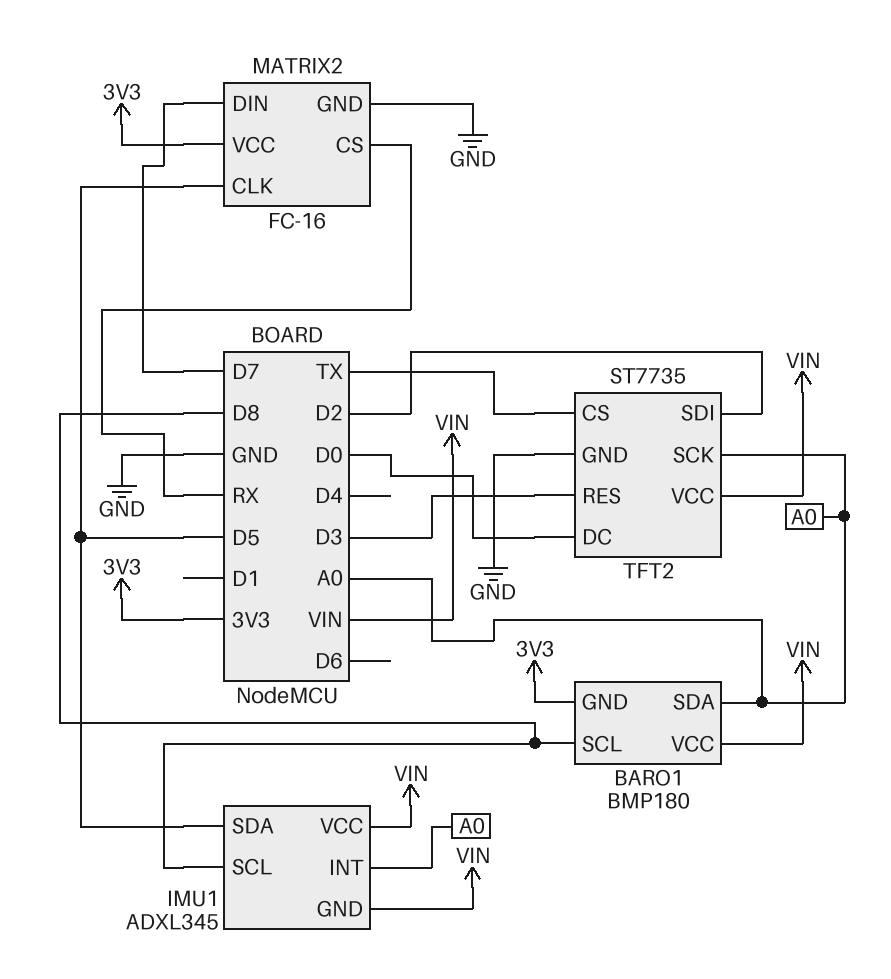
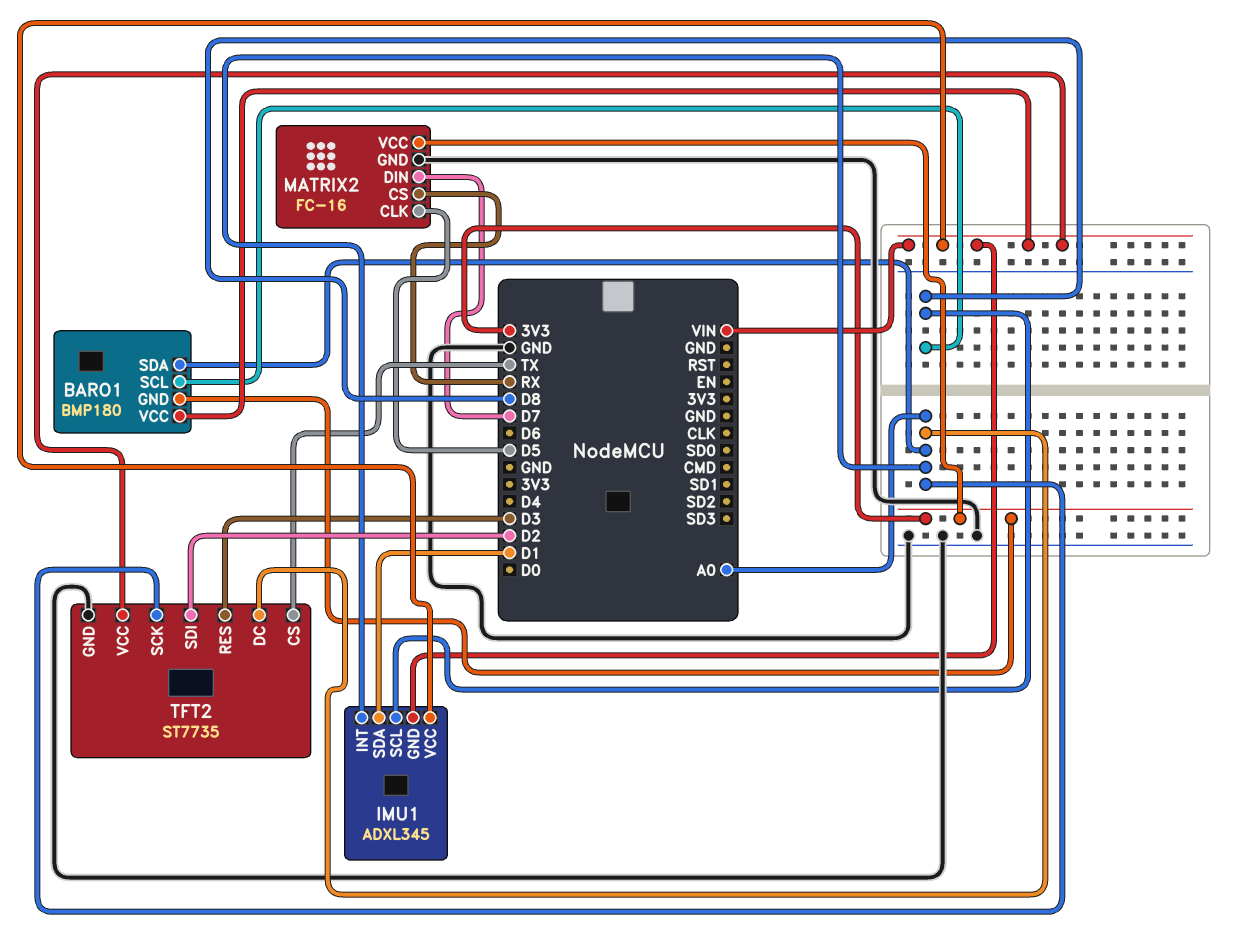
IMU1 pin SDA: D5 -> D1
TFT2 pin DC: D0 -> A0

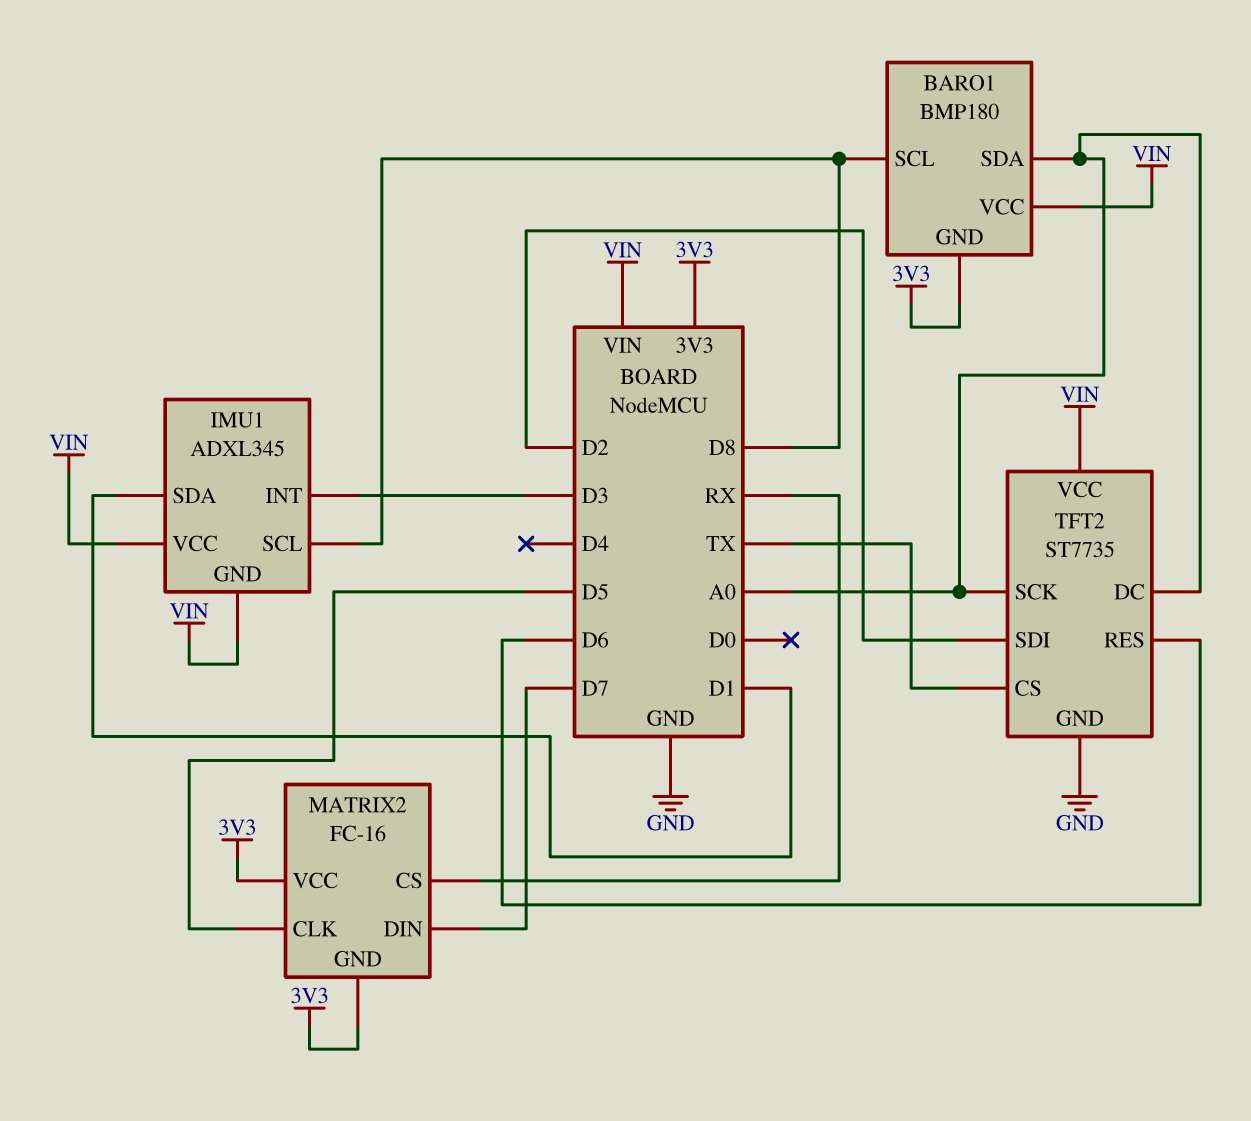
IMU1 pin INT: A0 -> D3
MATRIX2 pin GND: GND -> 3V3
TFT2 pin RES: D3 -> D6

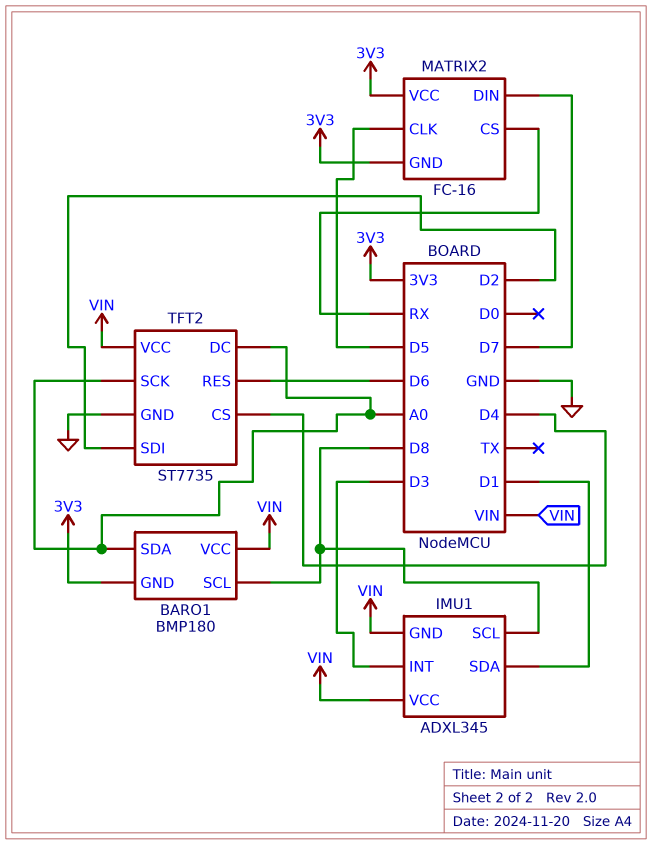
TFT2 pin CS: TX -> D4

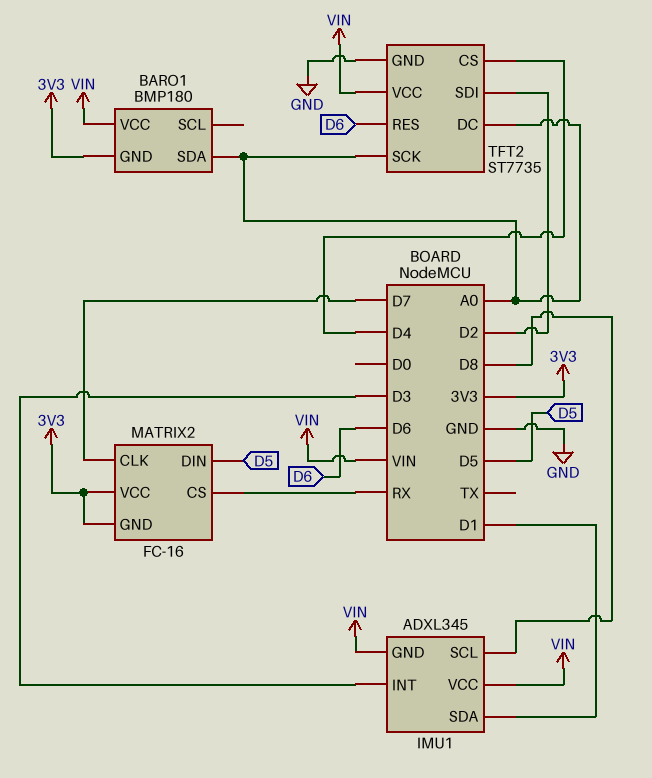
BARO1 pin SCL: D8 -> none
MATRIX2 pin CLK: D5 -> D7
MATRIX2 pin DIN: D7 -> D5

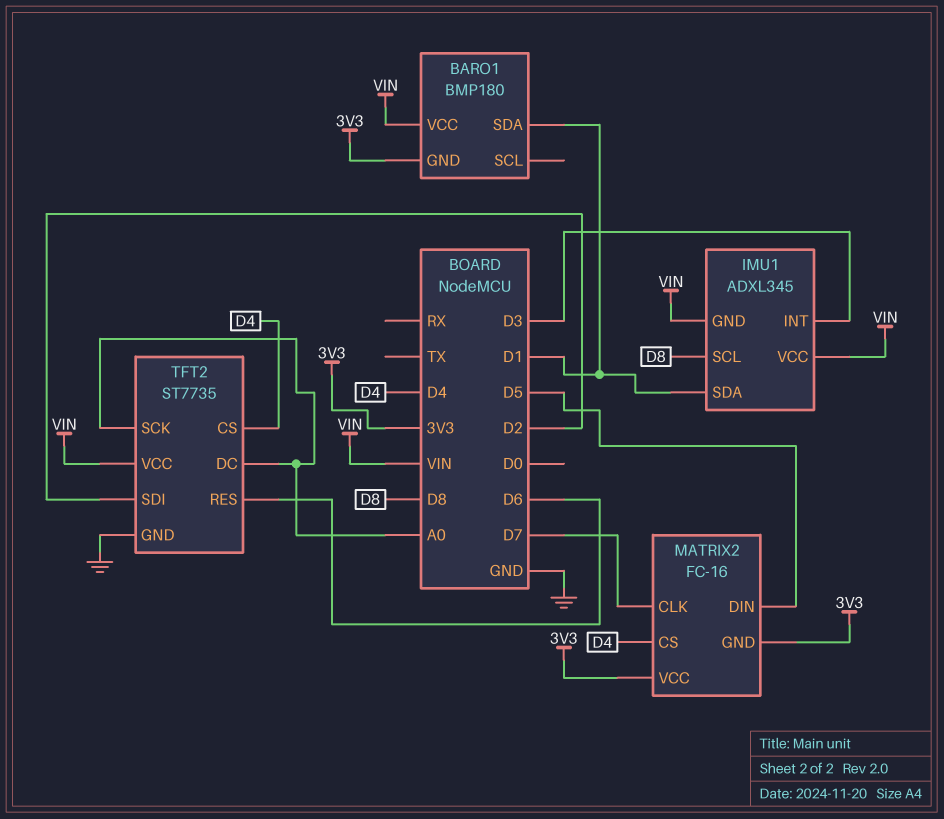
BARO1 pin SDA: A0 -> D1
MATRIX2 pin CS: RX -> D4

